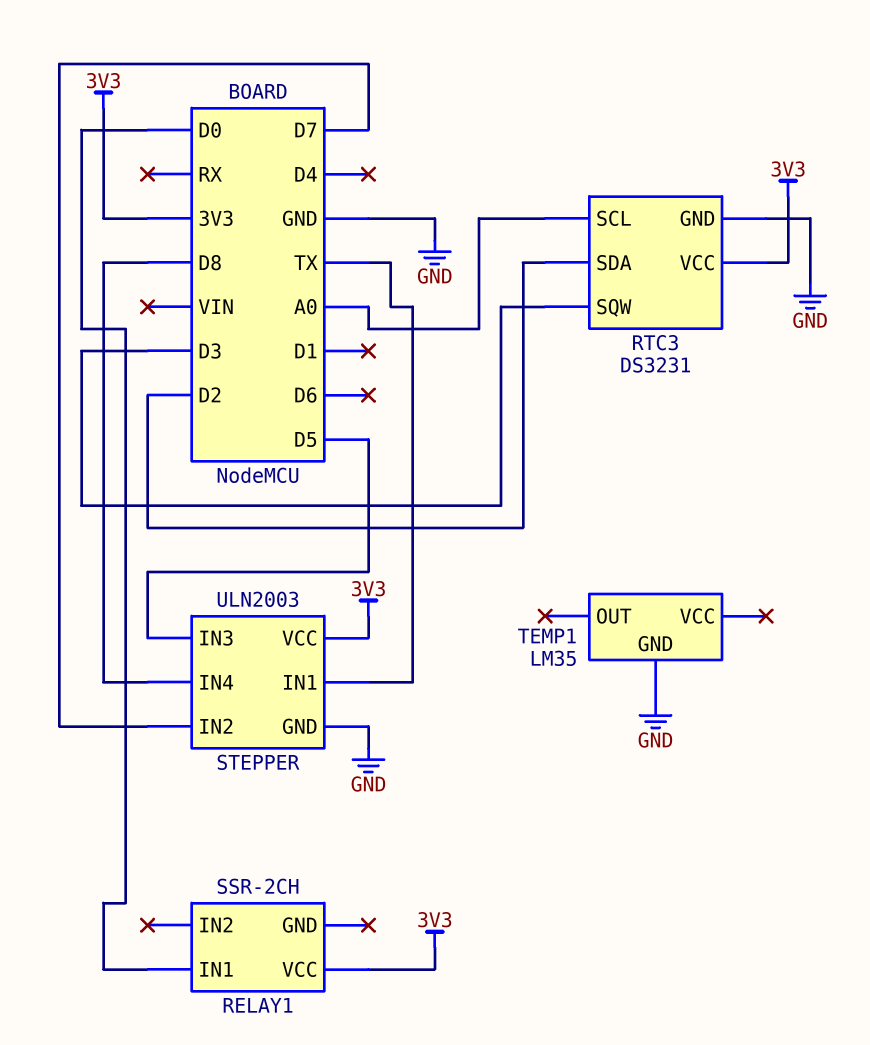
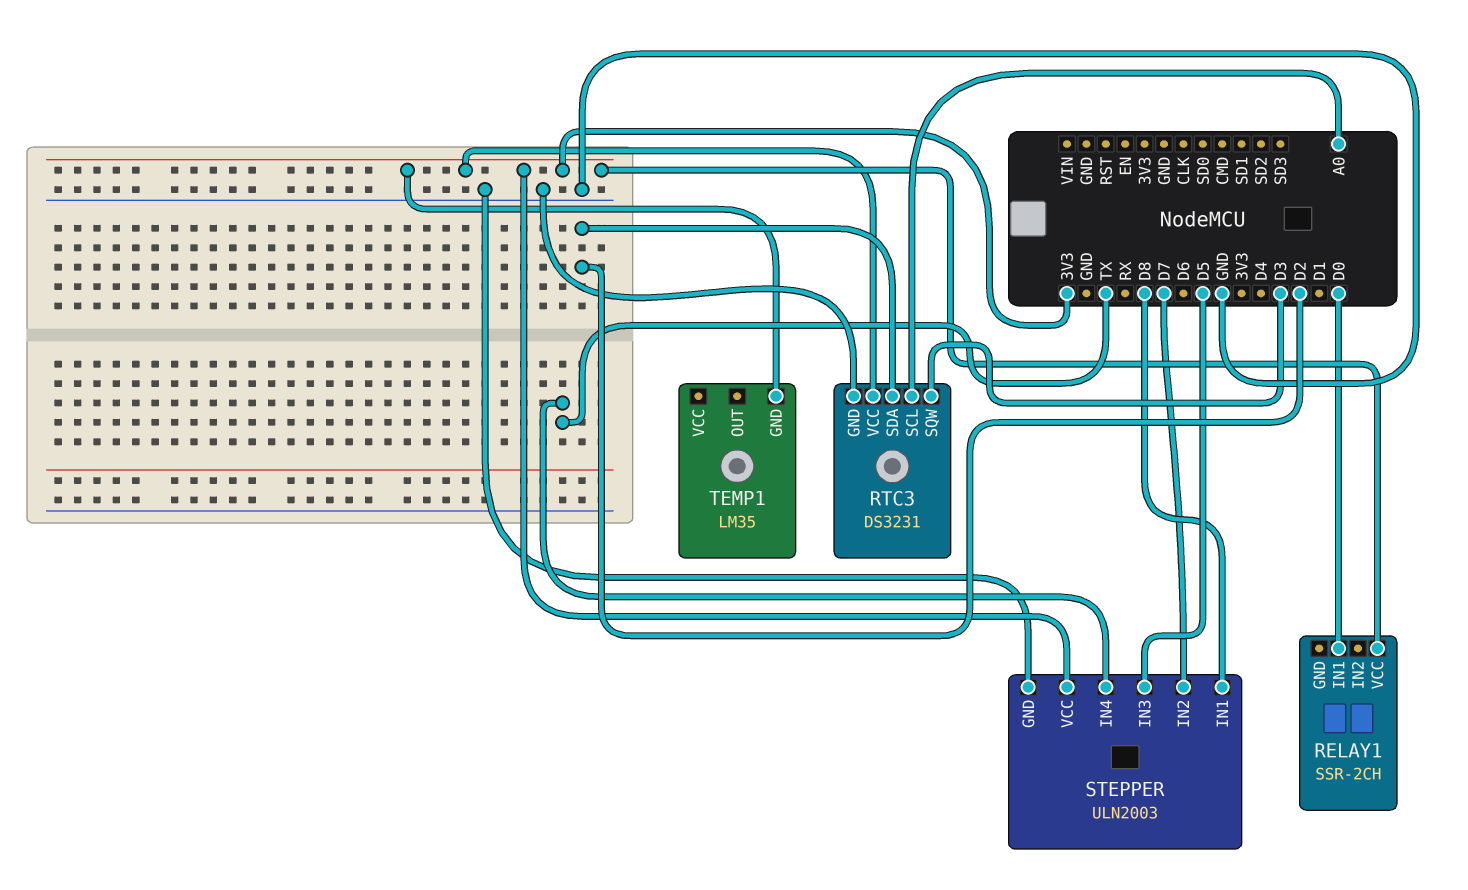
STEPPER pin IN1: TX -> D8
STEPPER pin IN4: D8 -> TX
TEMP1 pin GND: GND -> 3V3

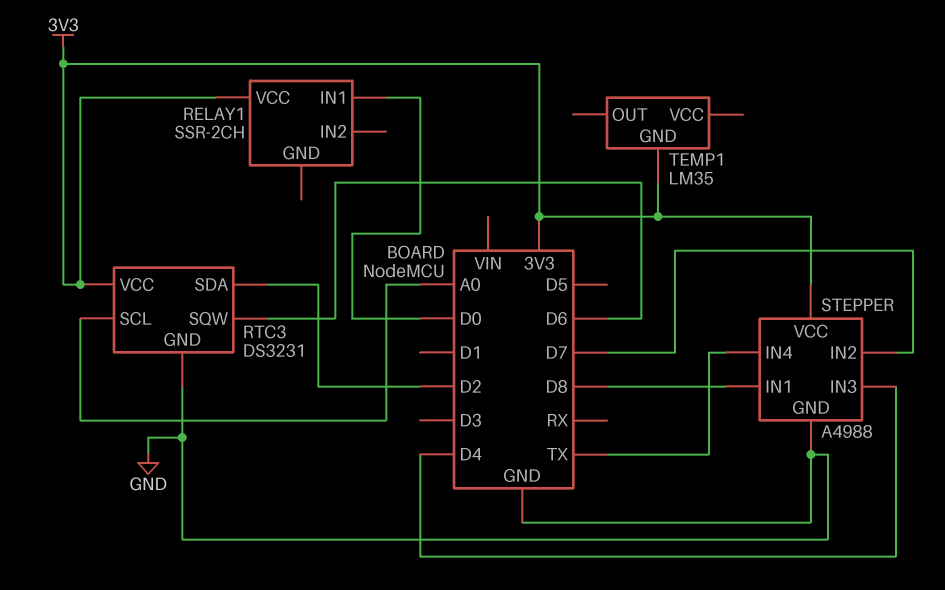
RTC3 pin SQW: D3 -> D6
STEPPER: ULN2003 -> A4988
STEPPER pin IN3: D5 -> D4

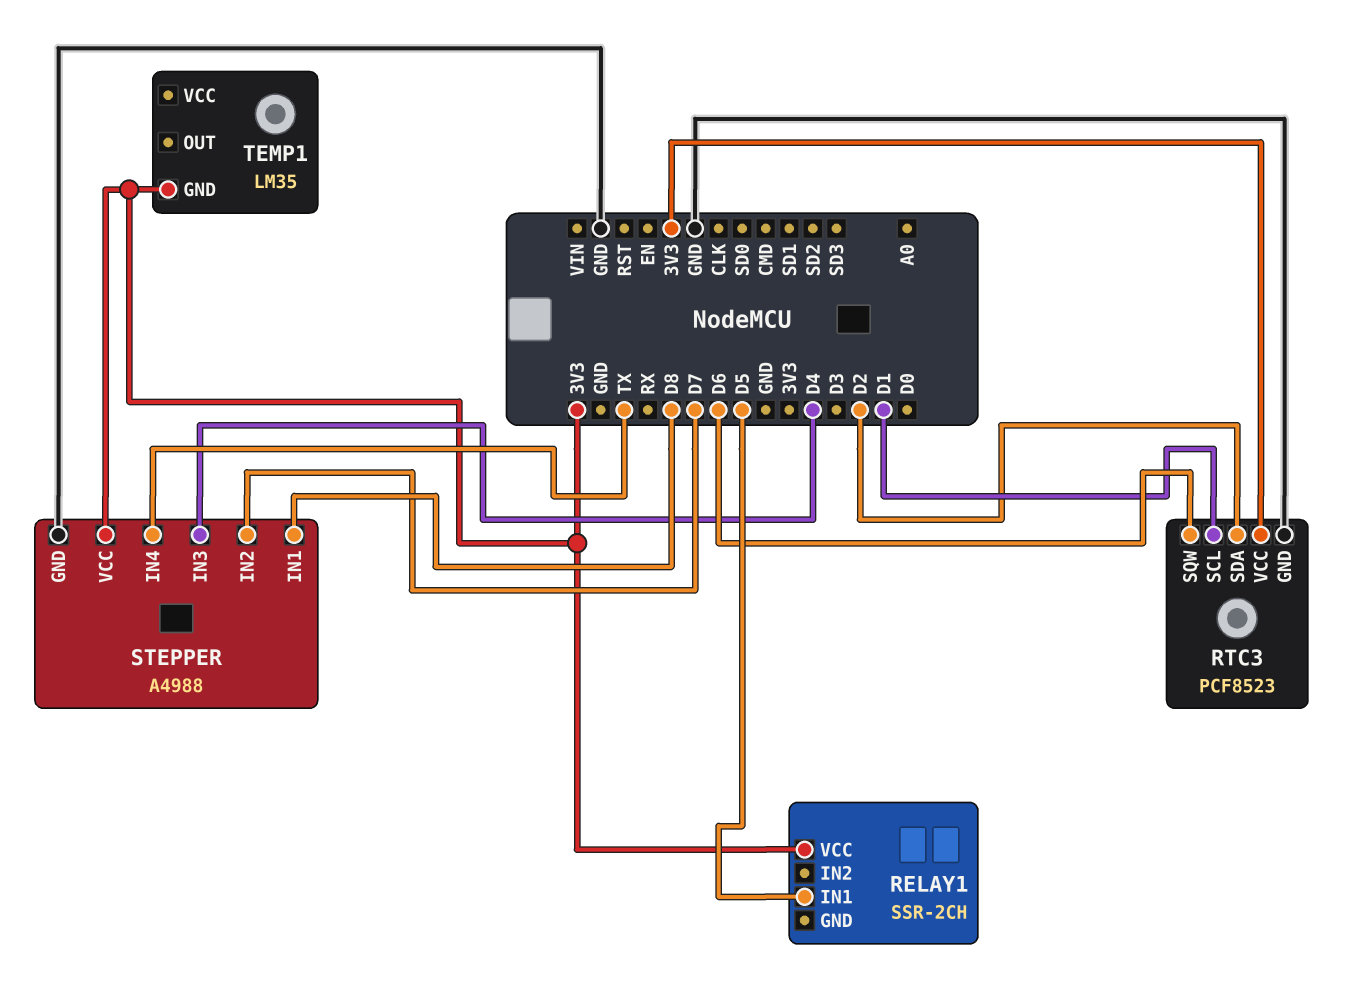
RELAY1 pin IN1: D0 -> D5
RTC3: DS3231 -> PCF8523
RTC3 pin SCL: A0 -> D1

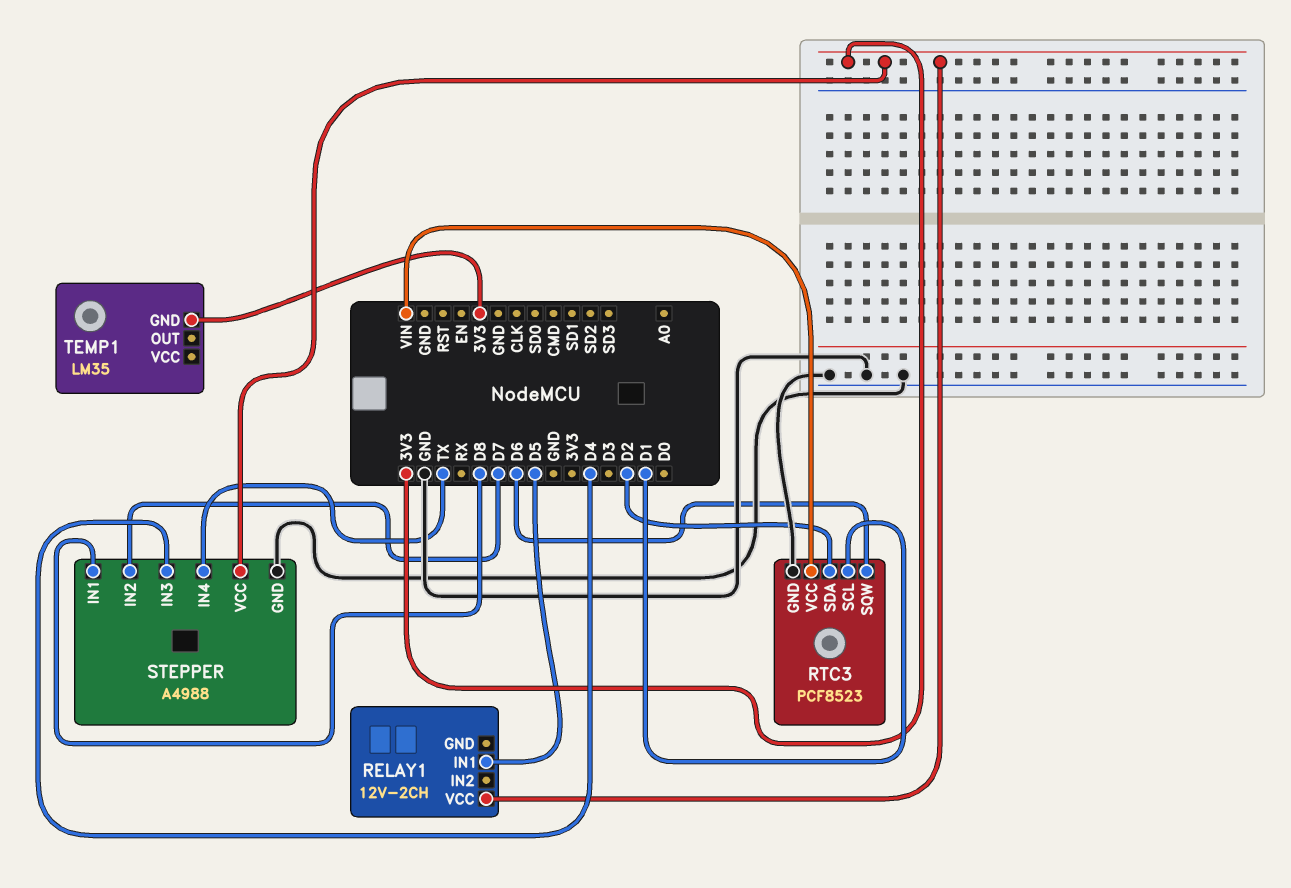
RELAY1: SSR-2CH -> 12V-2CH
RTC3 pin VCC: 3V3 -> VIN

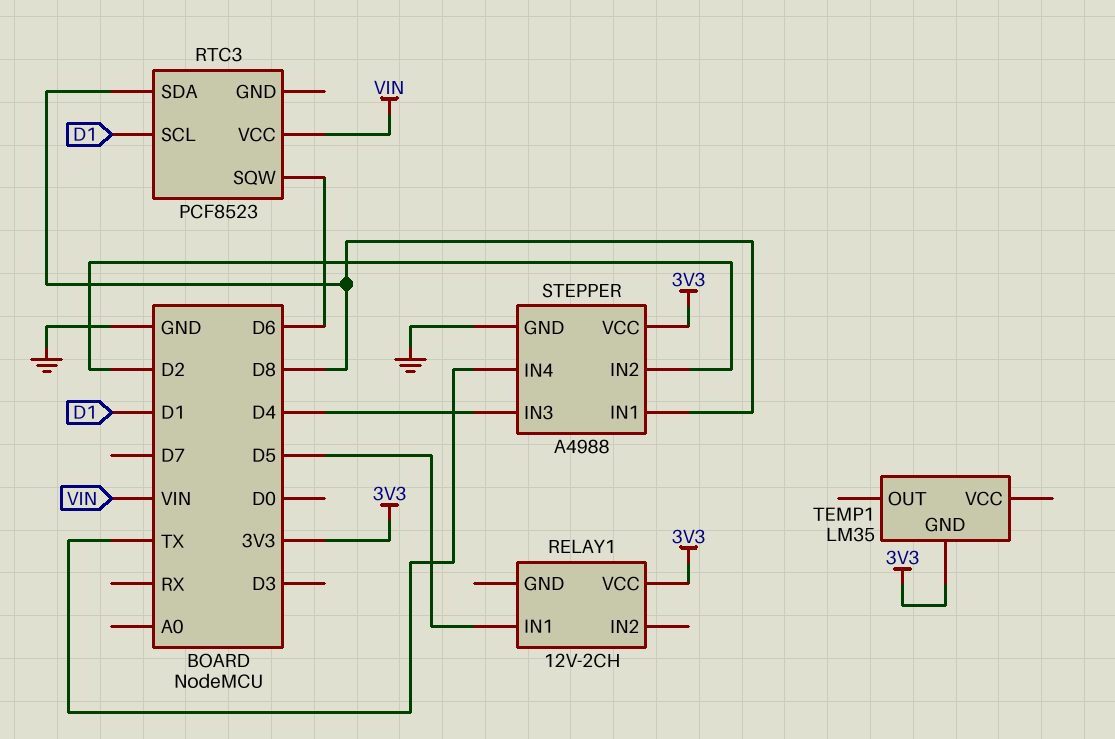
RTC3 pin GND: GND -> none
RTC3 pin SDA: D2 -> D8
STEPPER pin IN2: D7 -> D2

